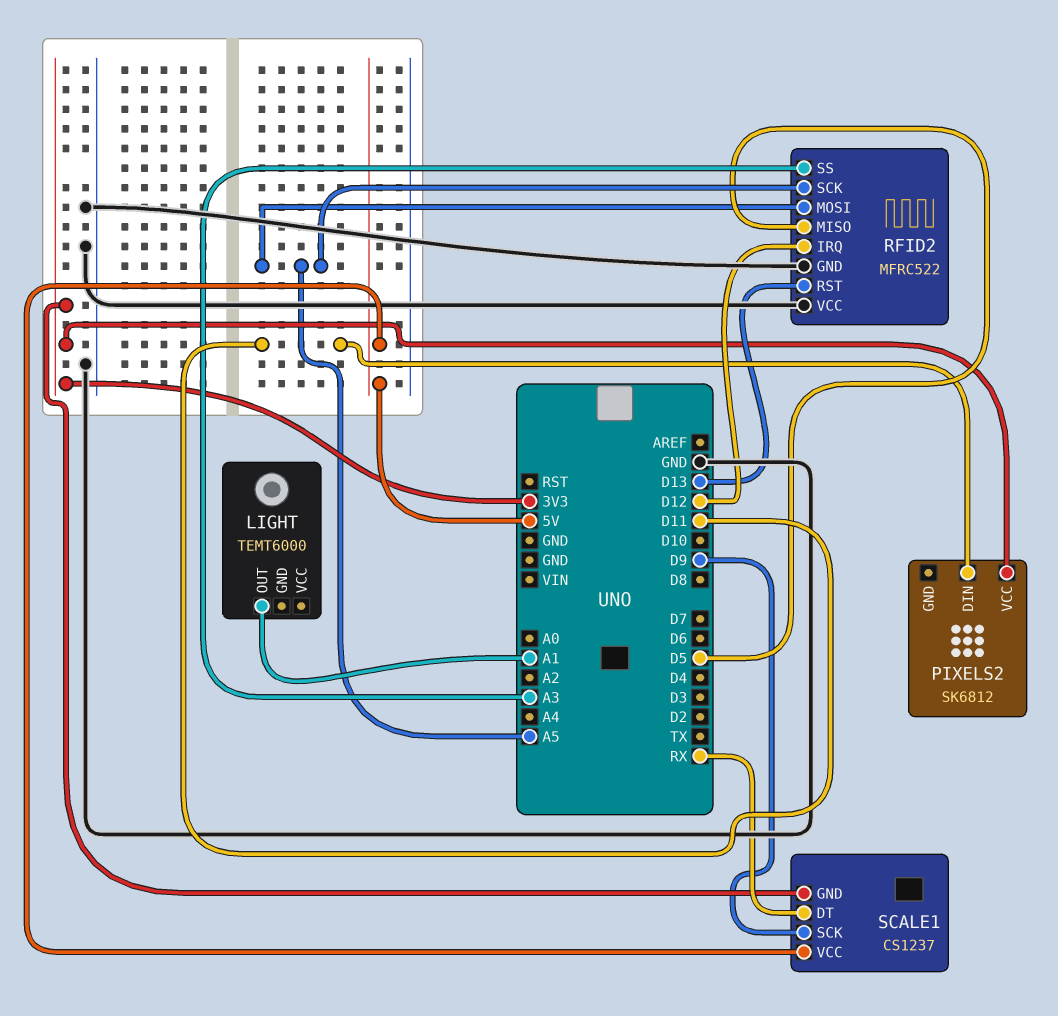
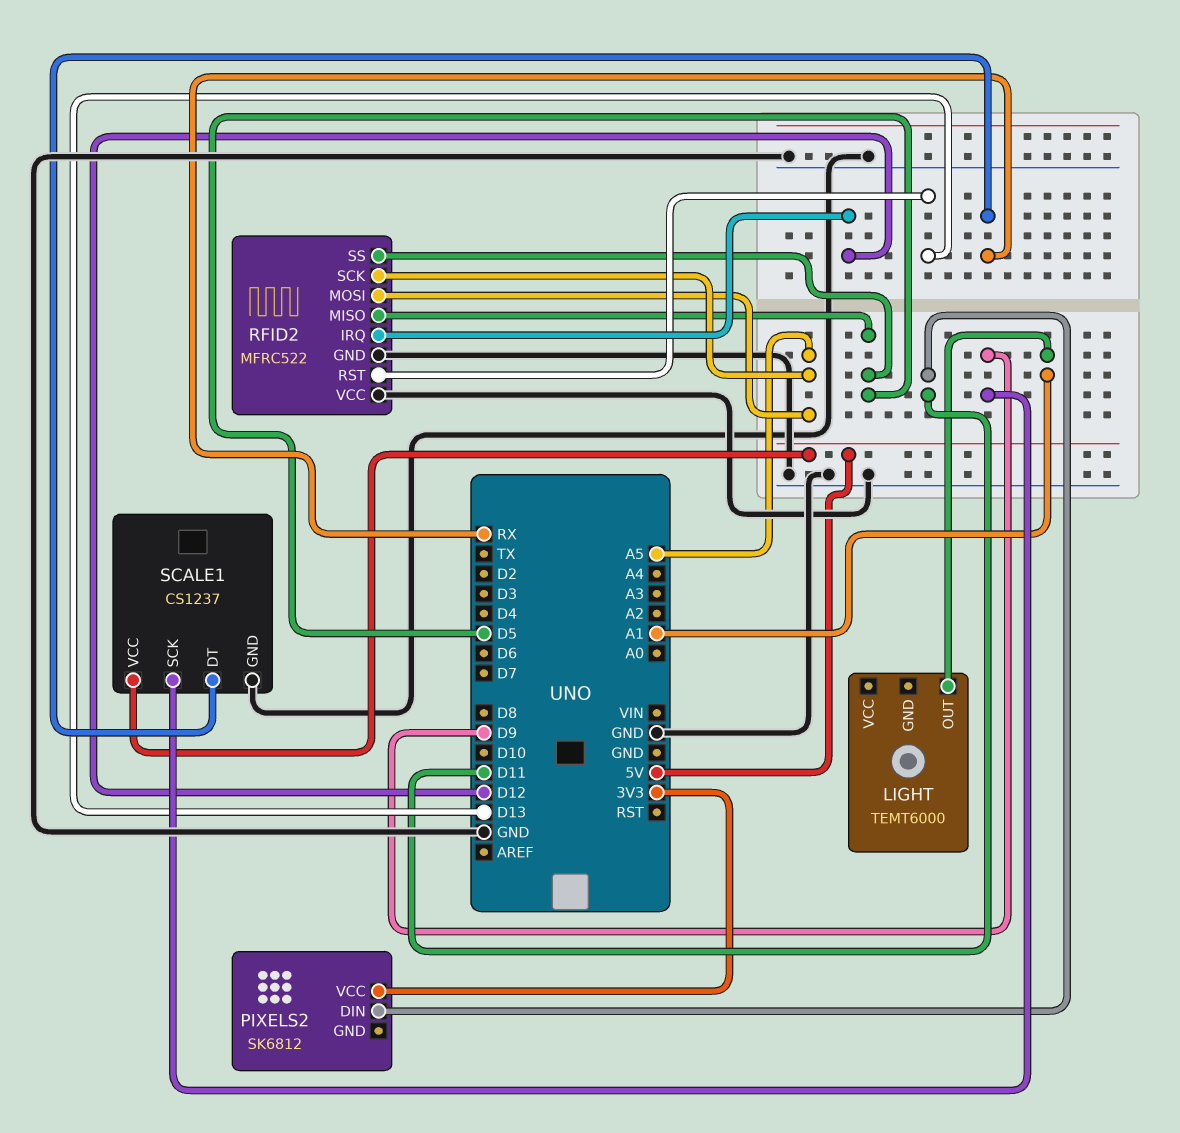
RFID2 pin SS: A3 -> D5
SCALE1 pin GND: 3V3 -> GND

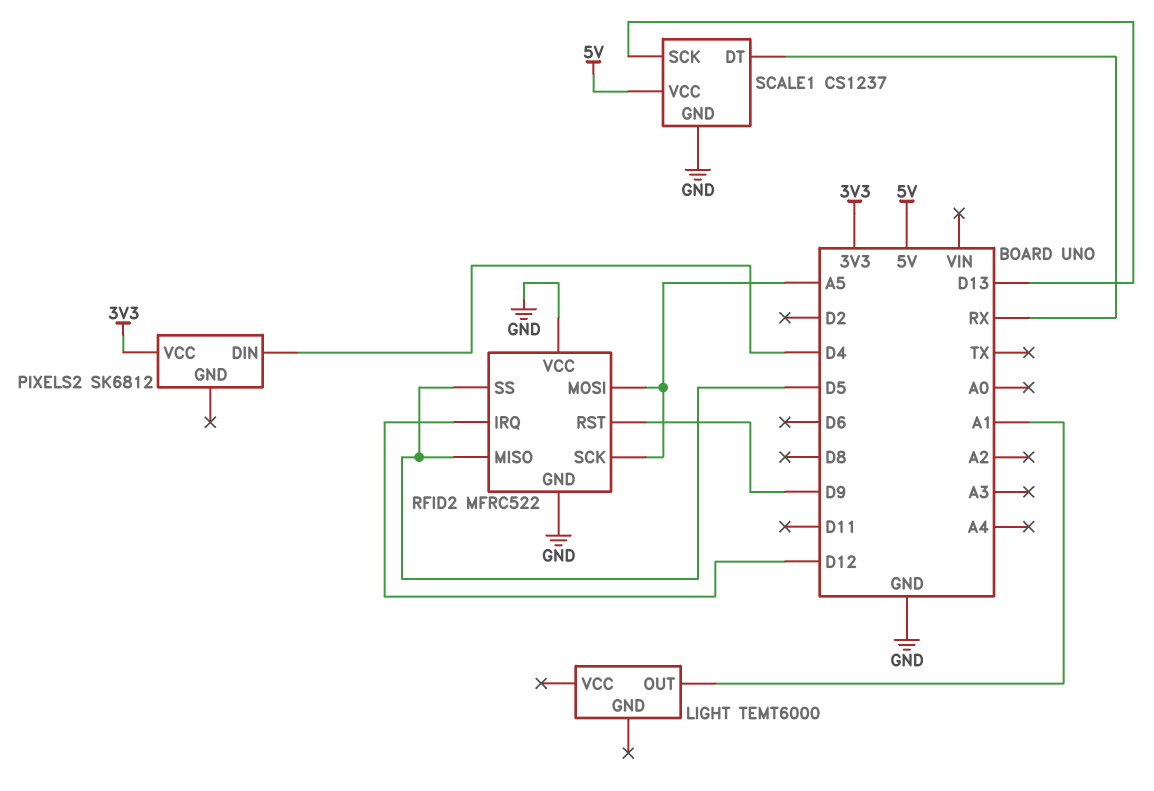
PIXELS2 pin DIN: D11 -> D4
RFID2 pin RST: D13 -> D9
SCALE1 pin SCK: D9 -> D13

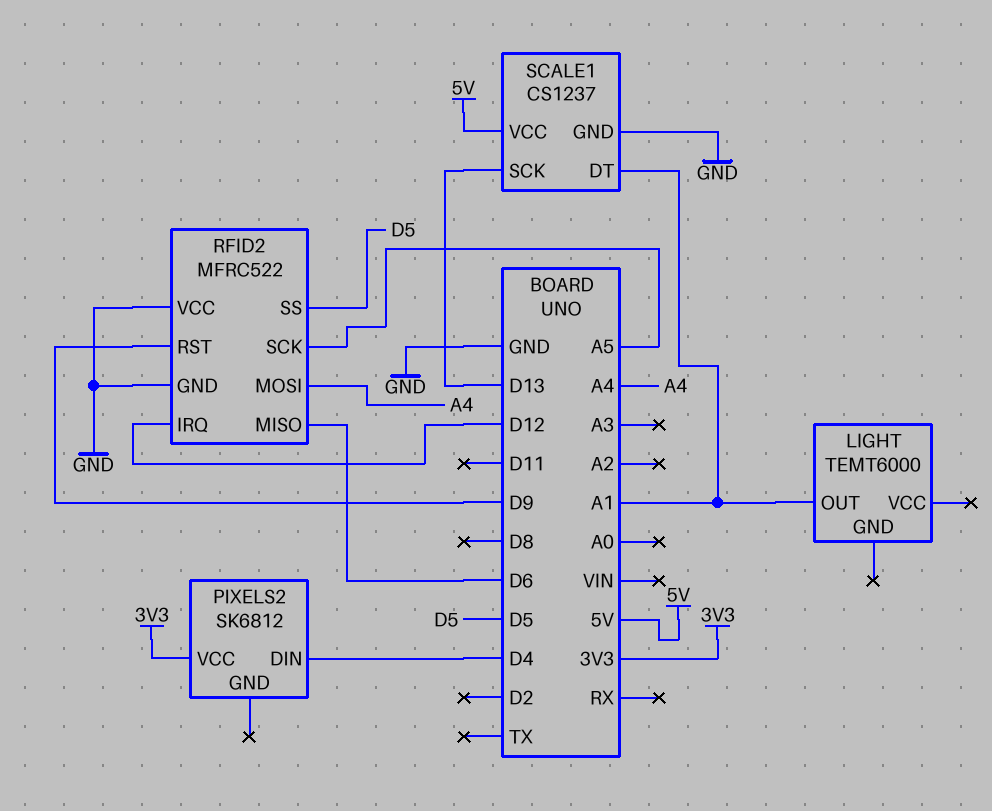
RFID2 pin MISO: D5 -> D6
RFID2 pin MOSI: A5 -> A4
SCALE1 pin DT: RX -> A1

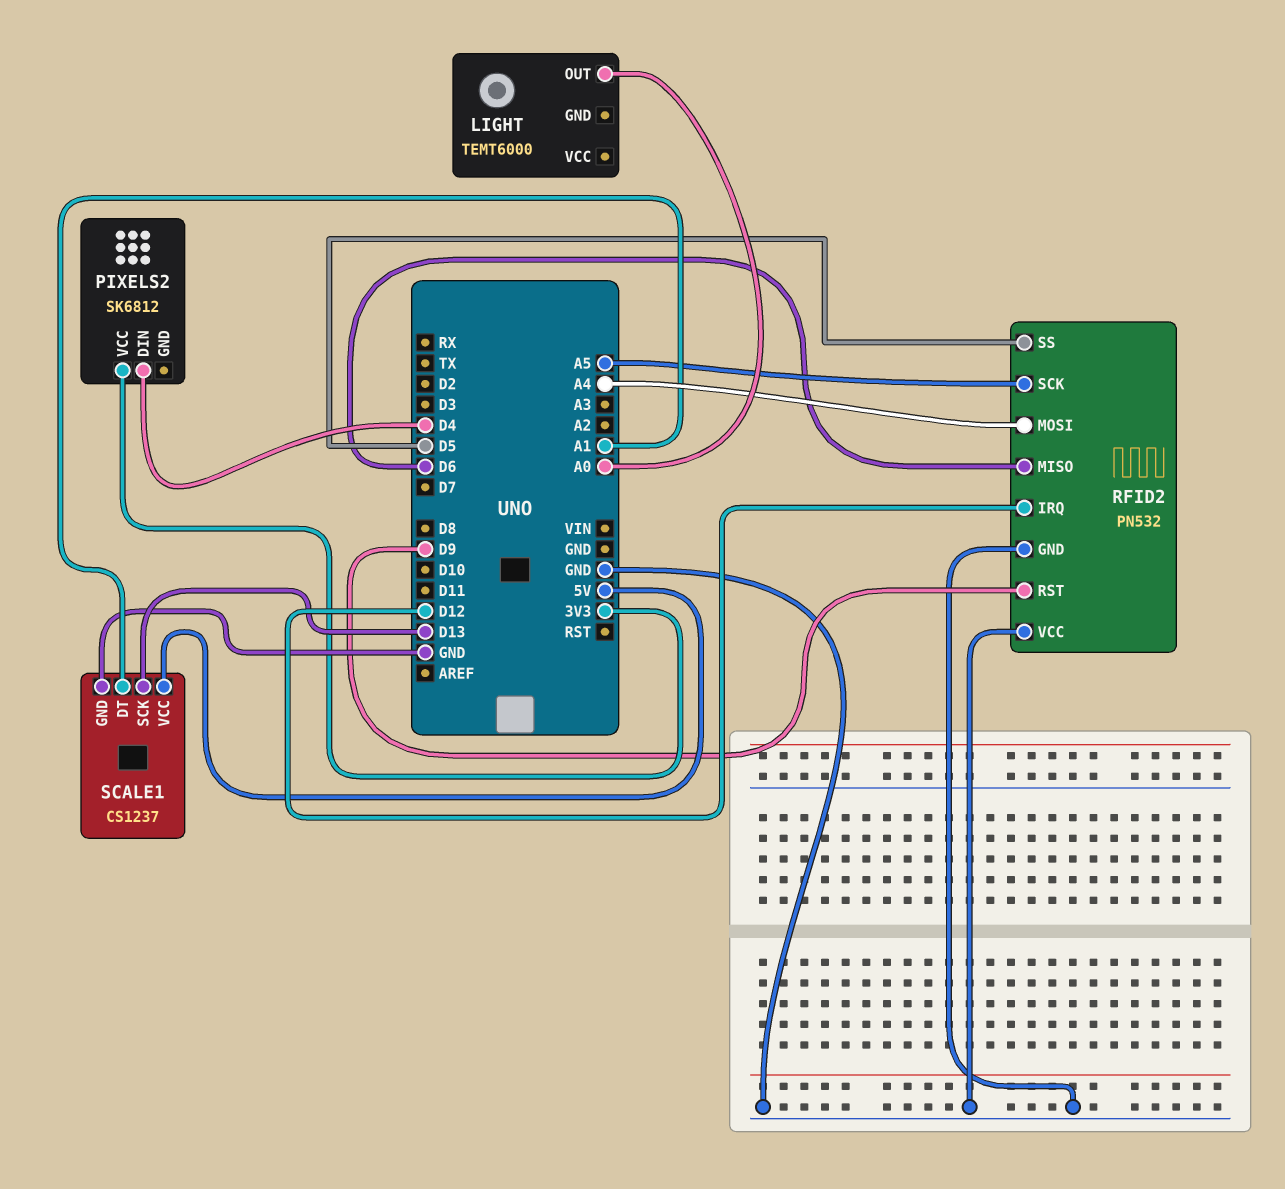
LIGHT pin OUT: A1 -> A0
RFID2: MFRC522 -> PN532

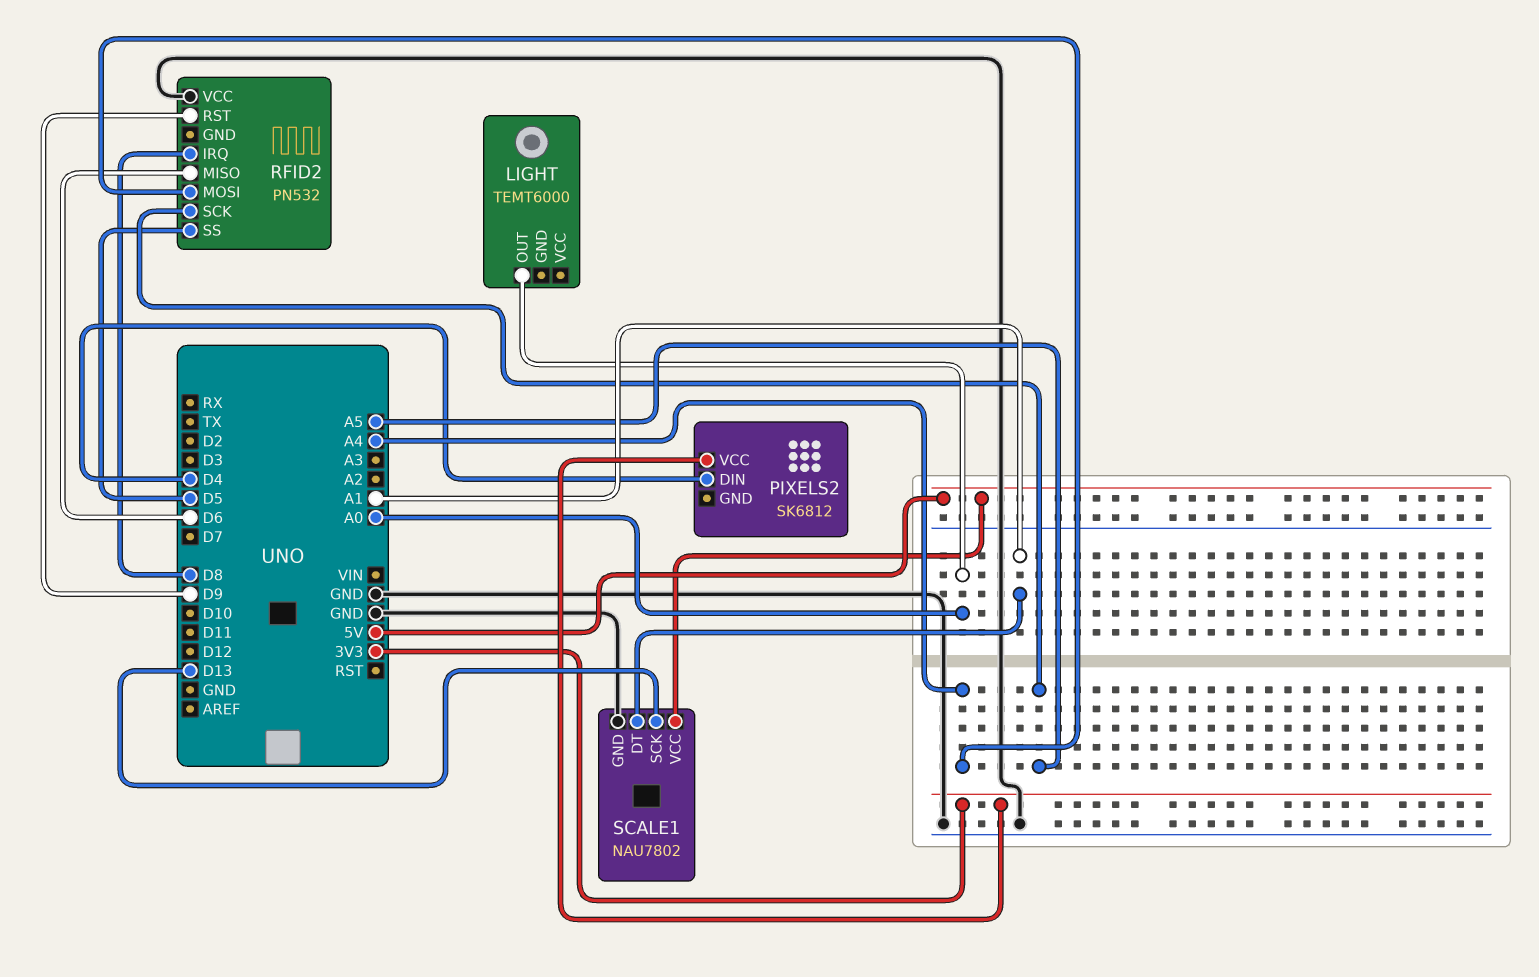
RFID2 pin GND: GND -> none
RFID2 pin IRQ: D12 -> D8
SCALE1: CS1237 -> NAU7802

